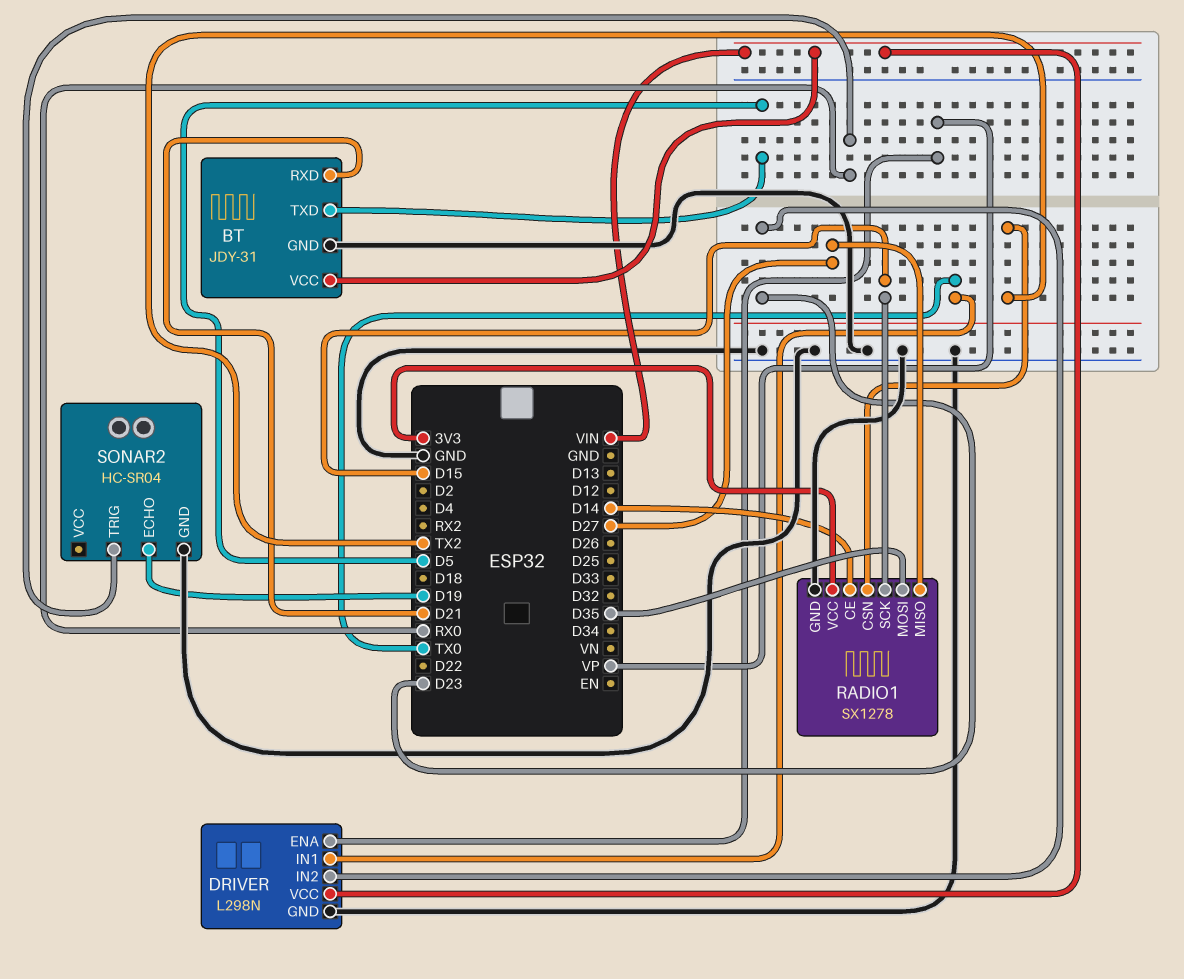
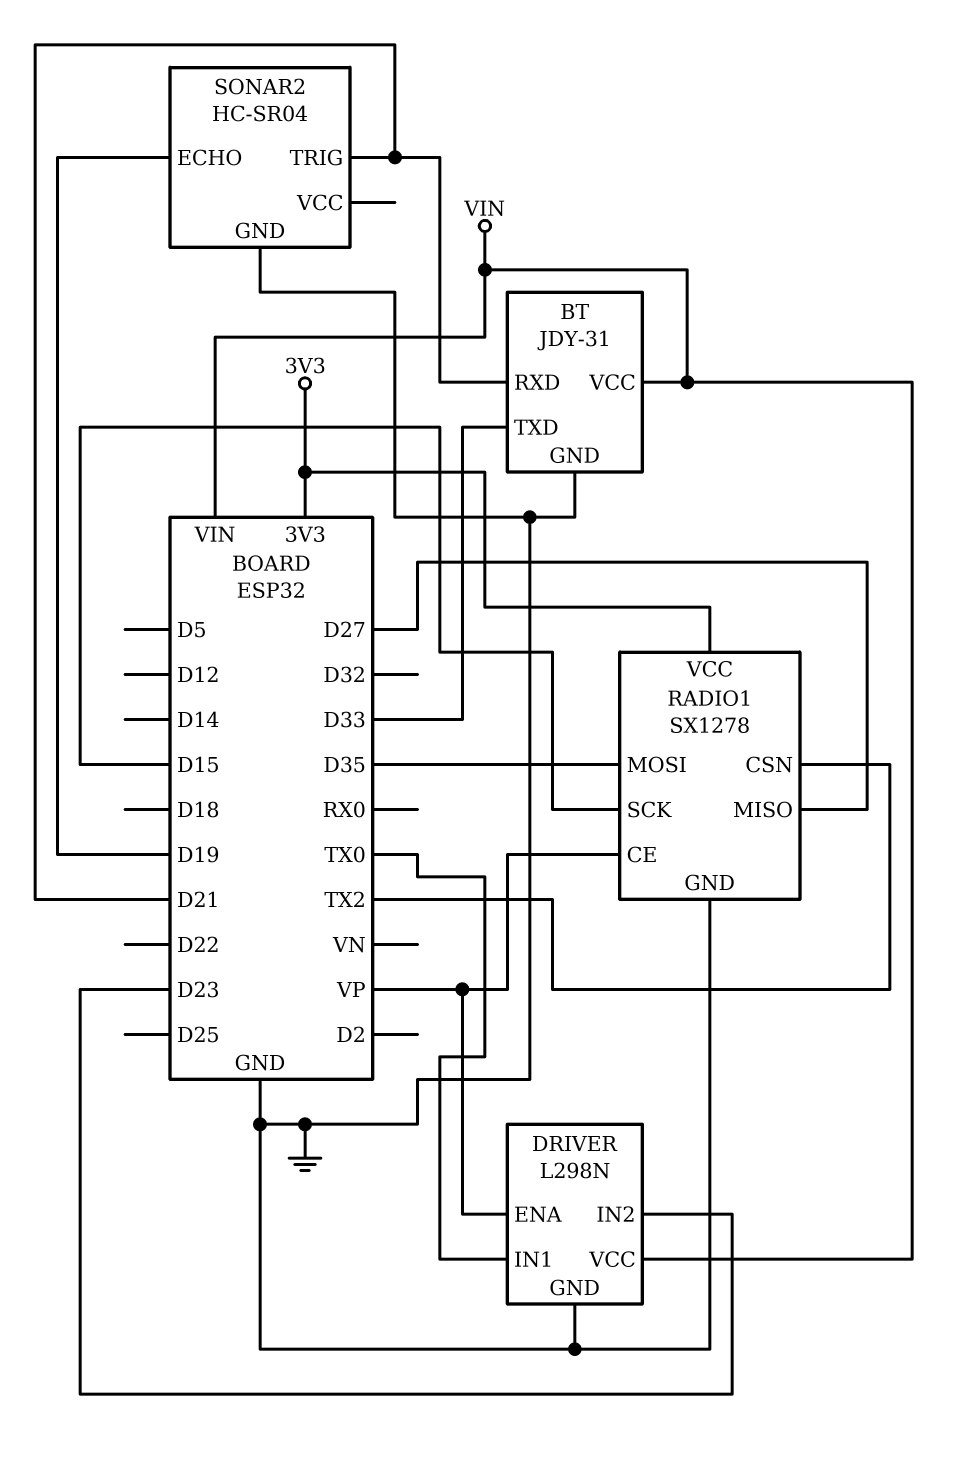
BT pin TXD: D5 -> D33
RADIO1 pin CE: D14 -> VP
SONAR2 pin TRIG: RX0 -> D21

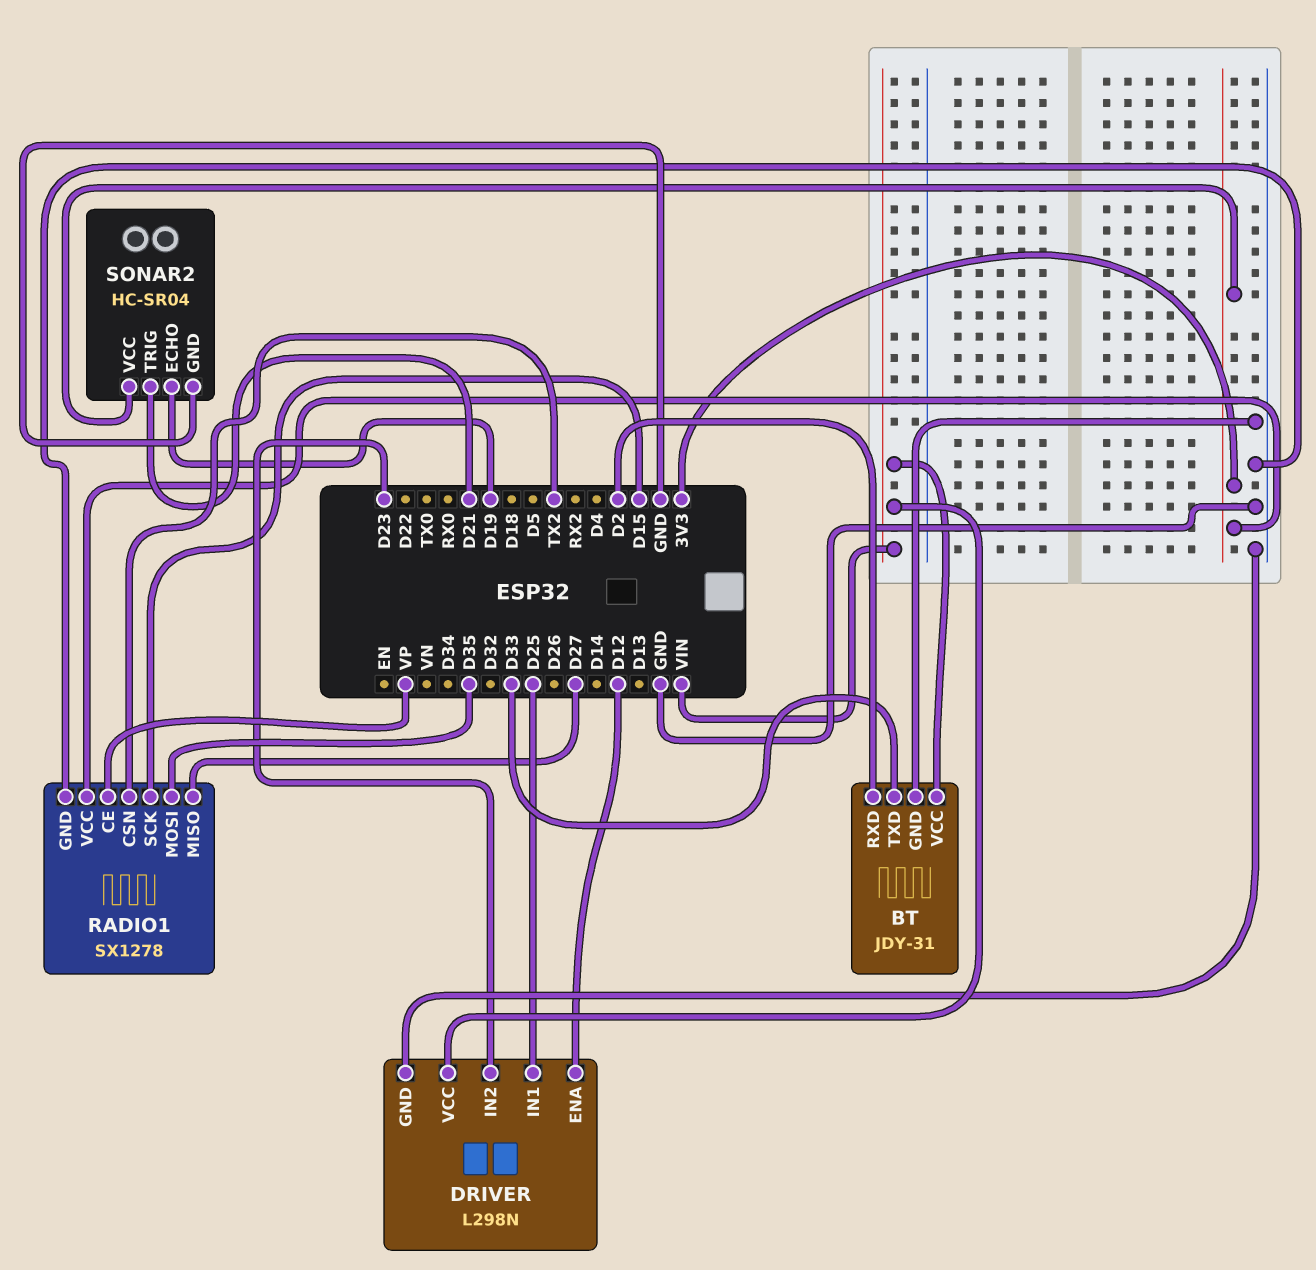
BT pin RXD: D21 -> D2
DRIVER pin ENA: VP -> D12
DRIVER pin IN1: TX0 -> D25
SONAR2 pin VCC: none -> 3V3

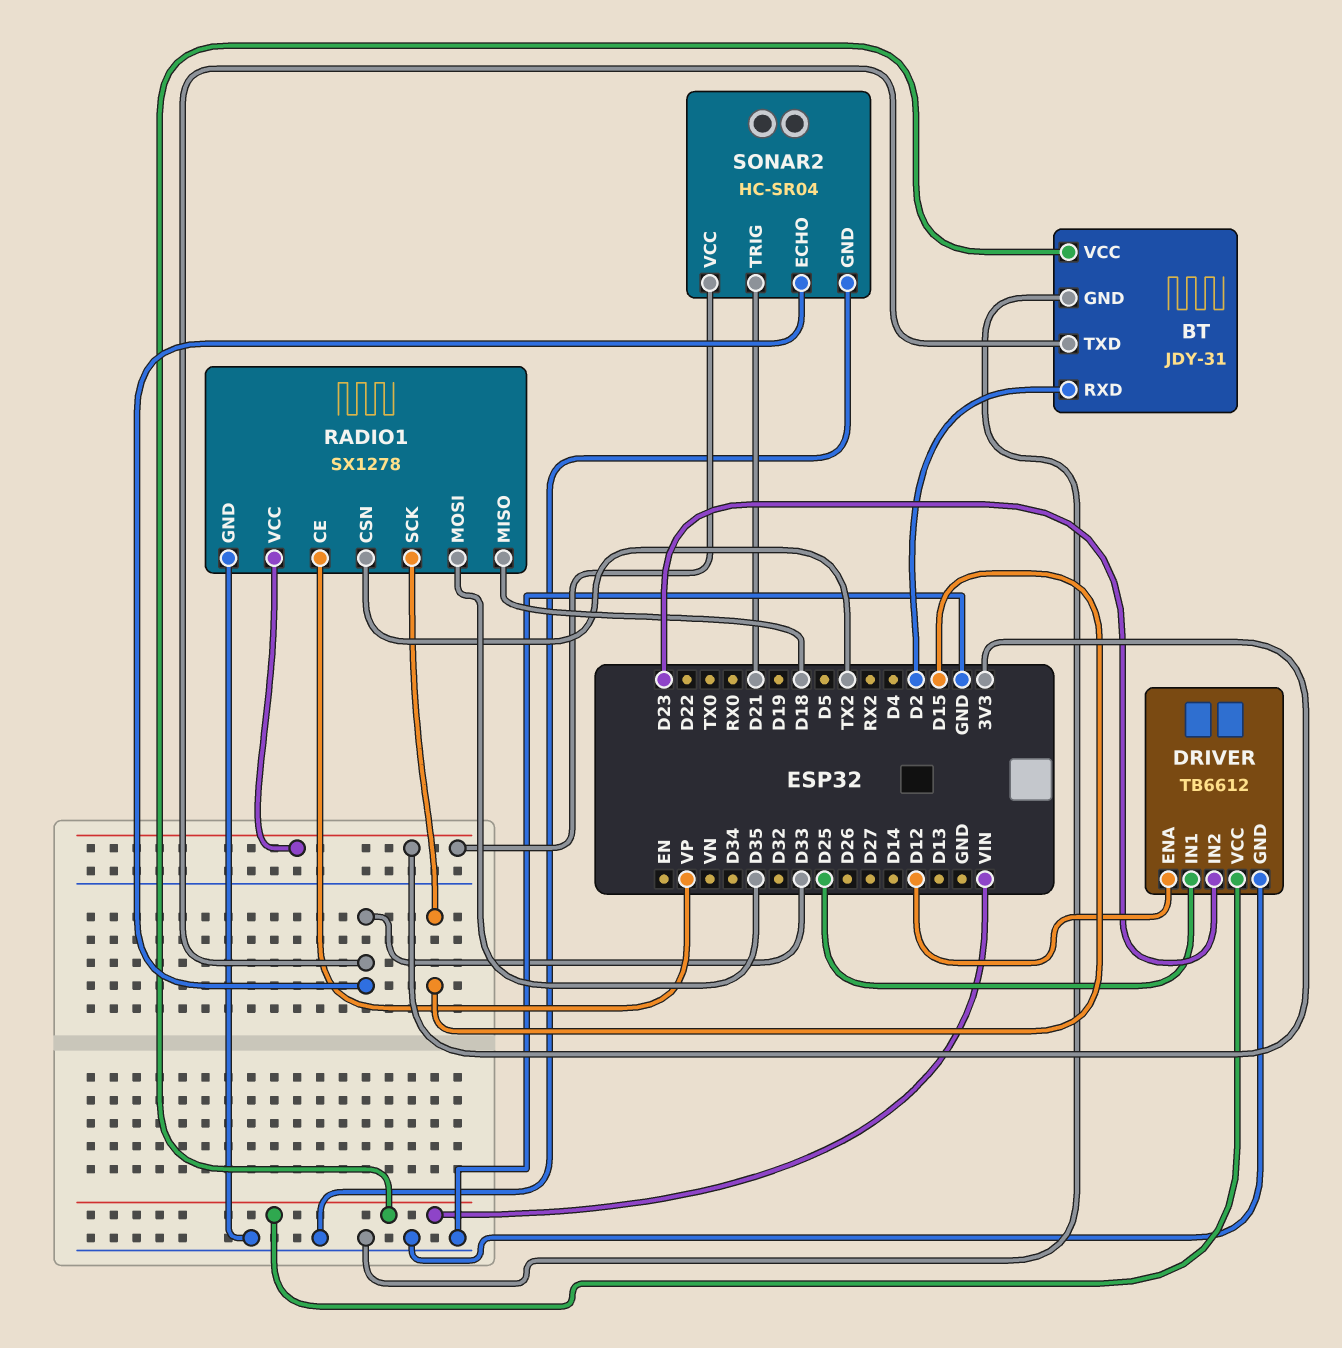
DRIVER: L298N -> TB6612
RADIO1 pin MISO: D27 -> D18
SONAR2 pin ECHO: D19 -> D33

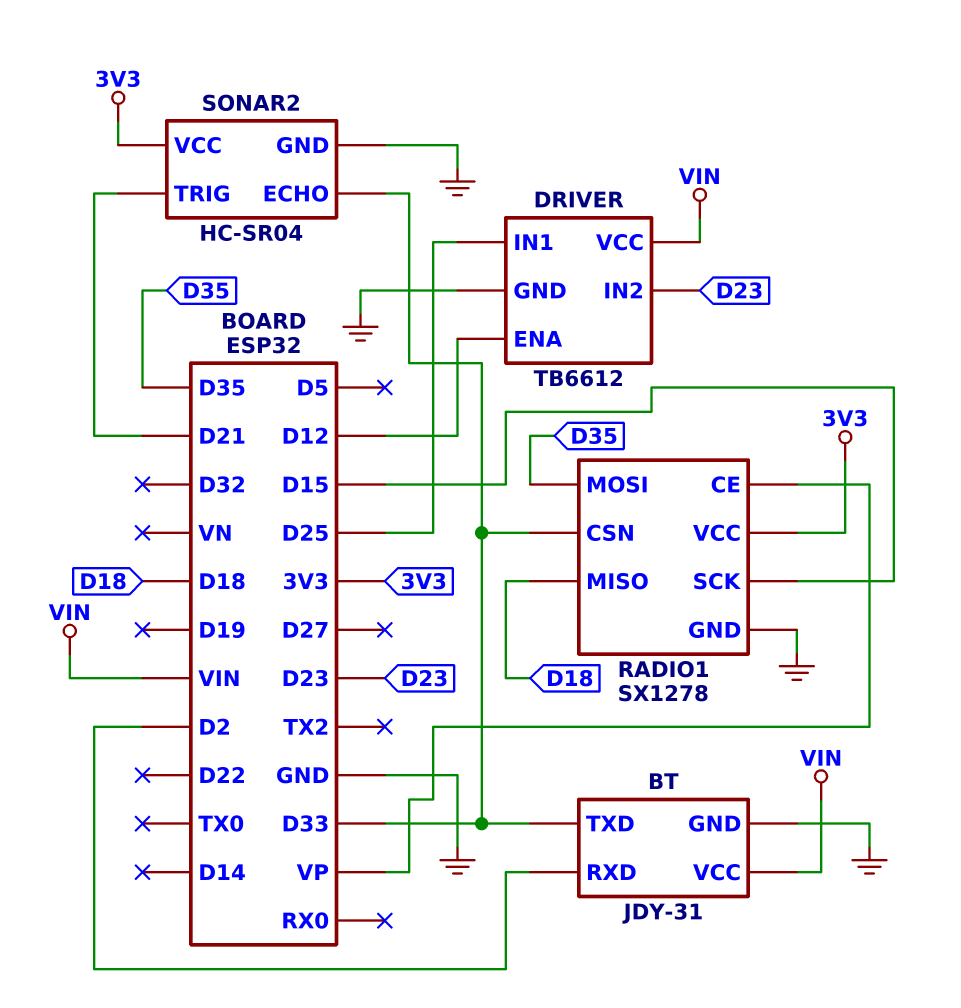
RADIO1 pin CSN: TX2 -> D33

